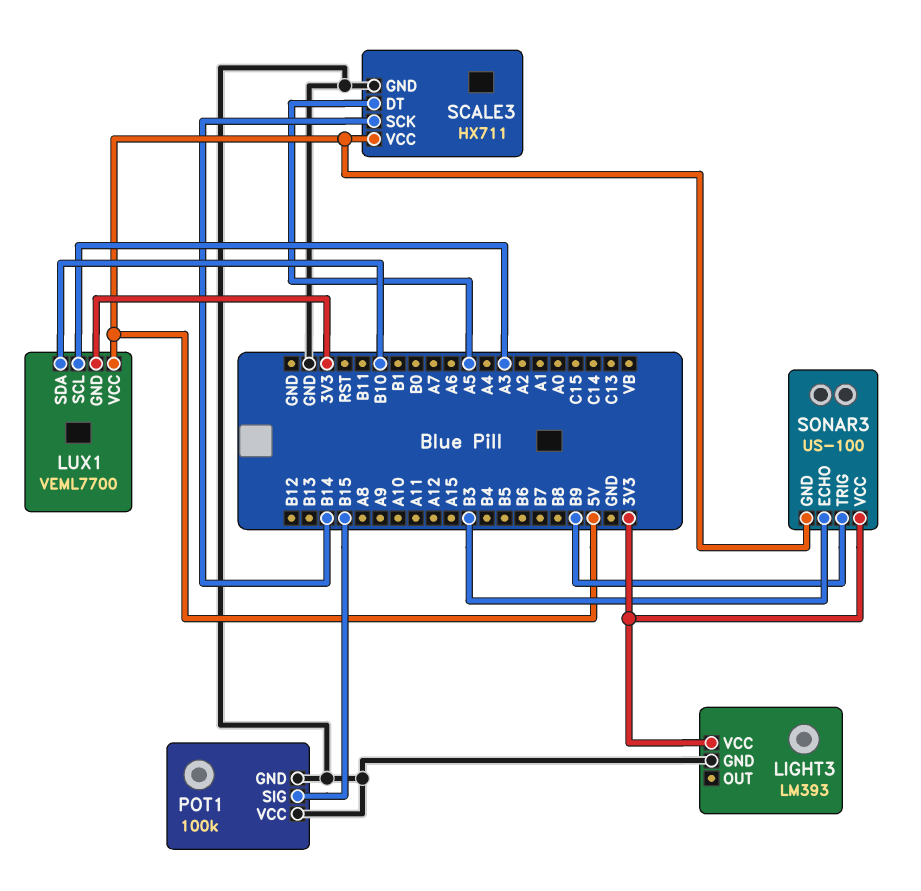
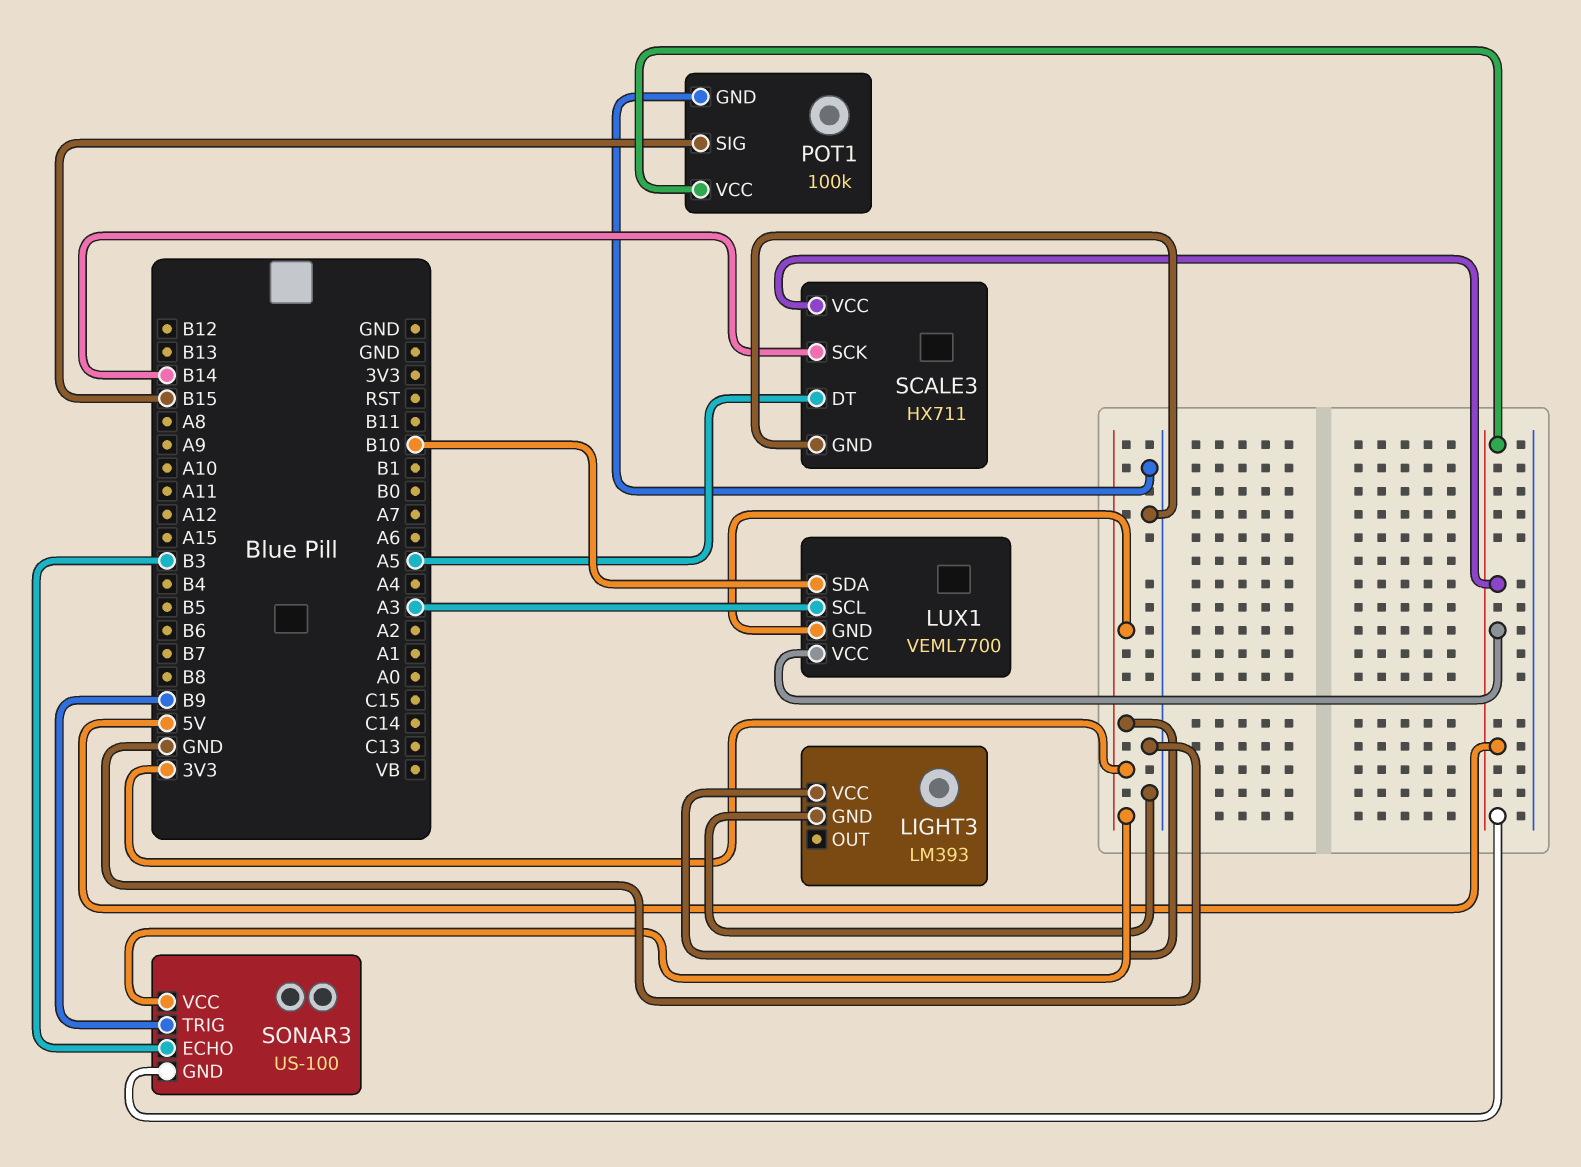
POT1 pin VCC: GND -> 5V

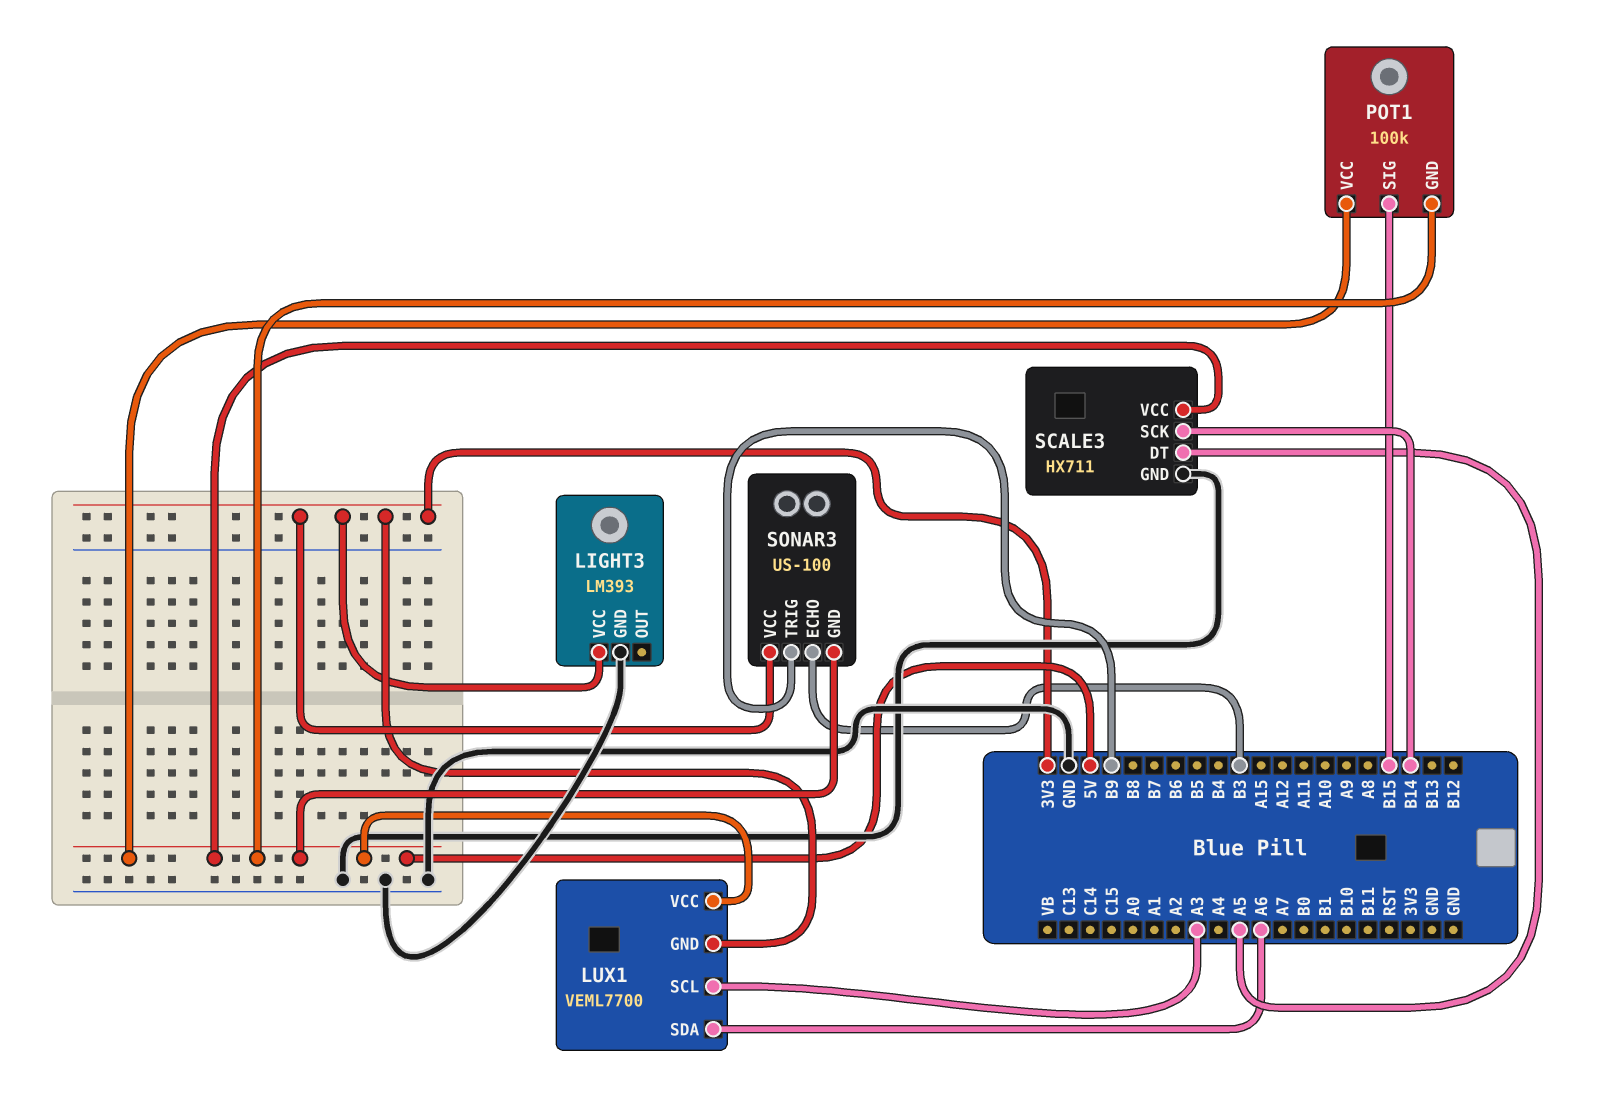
LUX1 pin SDA: B10 -> A6
POT1 pin GND: GND -> 5V

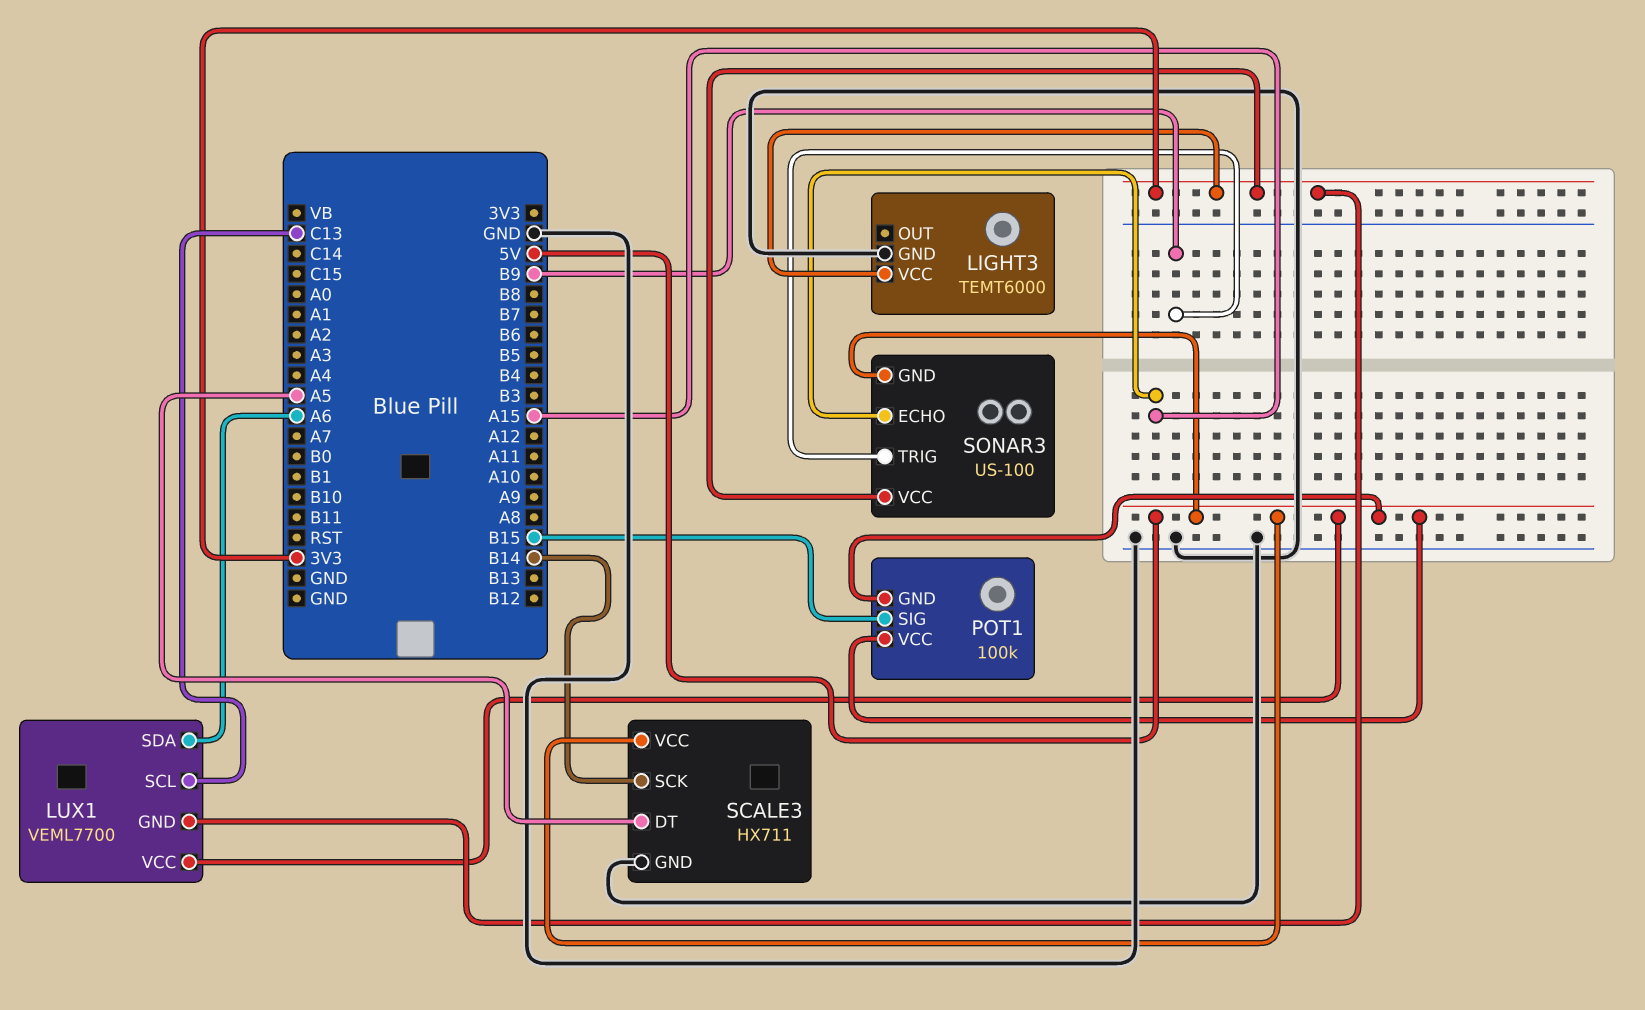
LIGHT3: LM393 -> TEMT6000
LUX1 pin SCL: A3 -> C13
SONAR3 pin ECHO: B3 -> A15

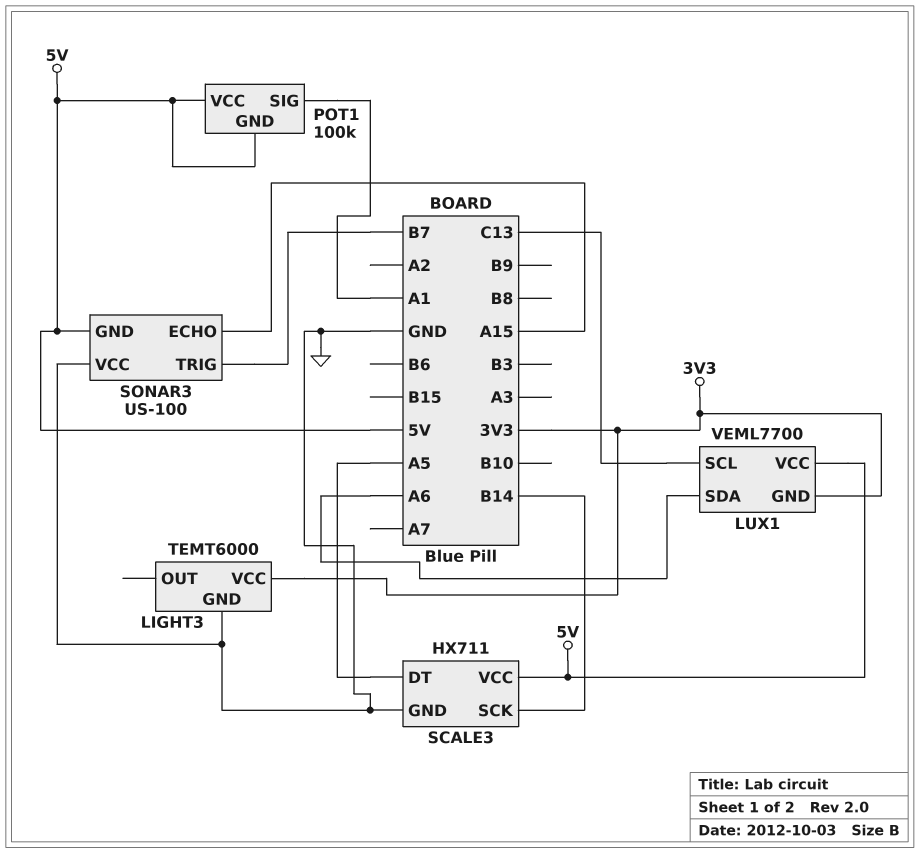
POT1 pin SIG: B15 -> A1
SONAR3 pin TRIG: B9 -> B7
SONAR3 pin VCC: 3V3 -> GND

